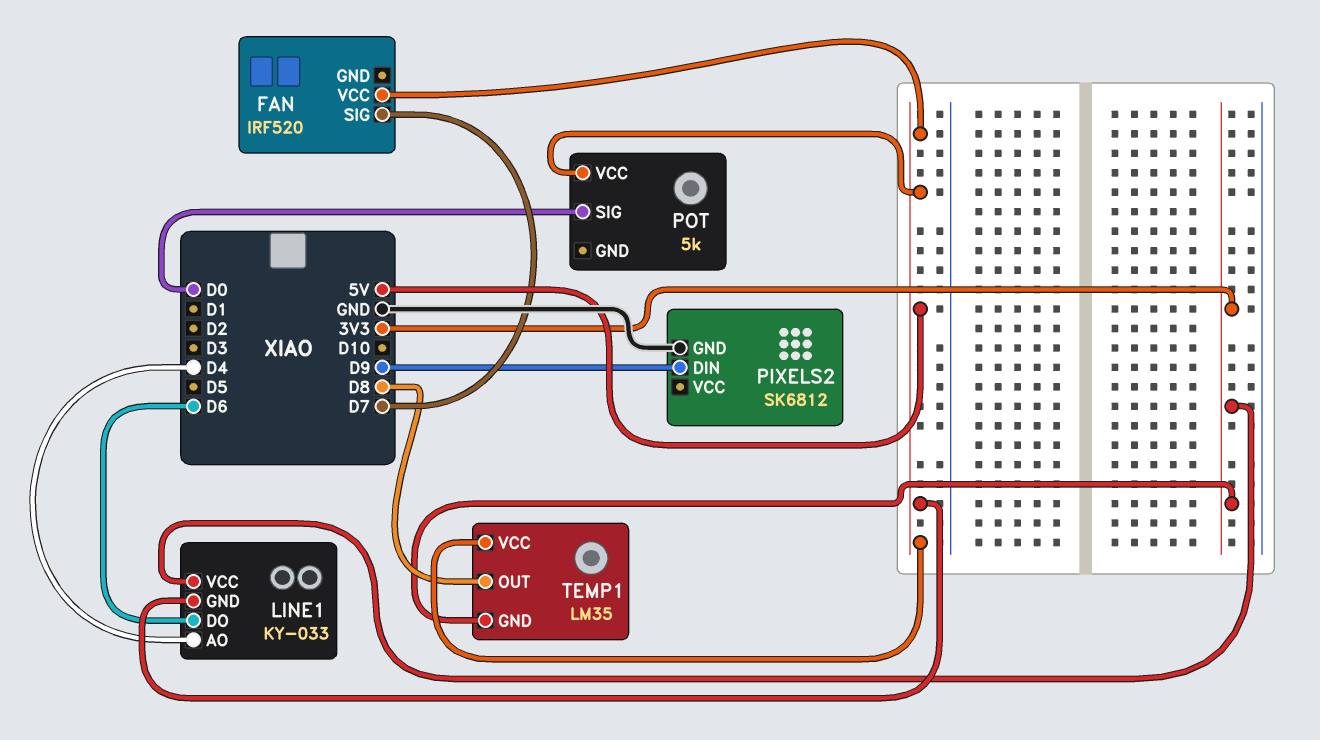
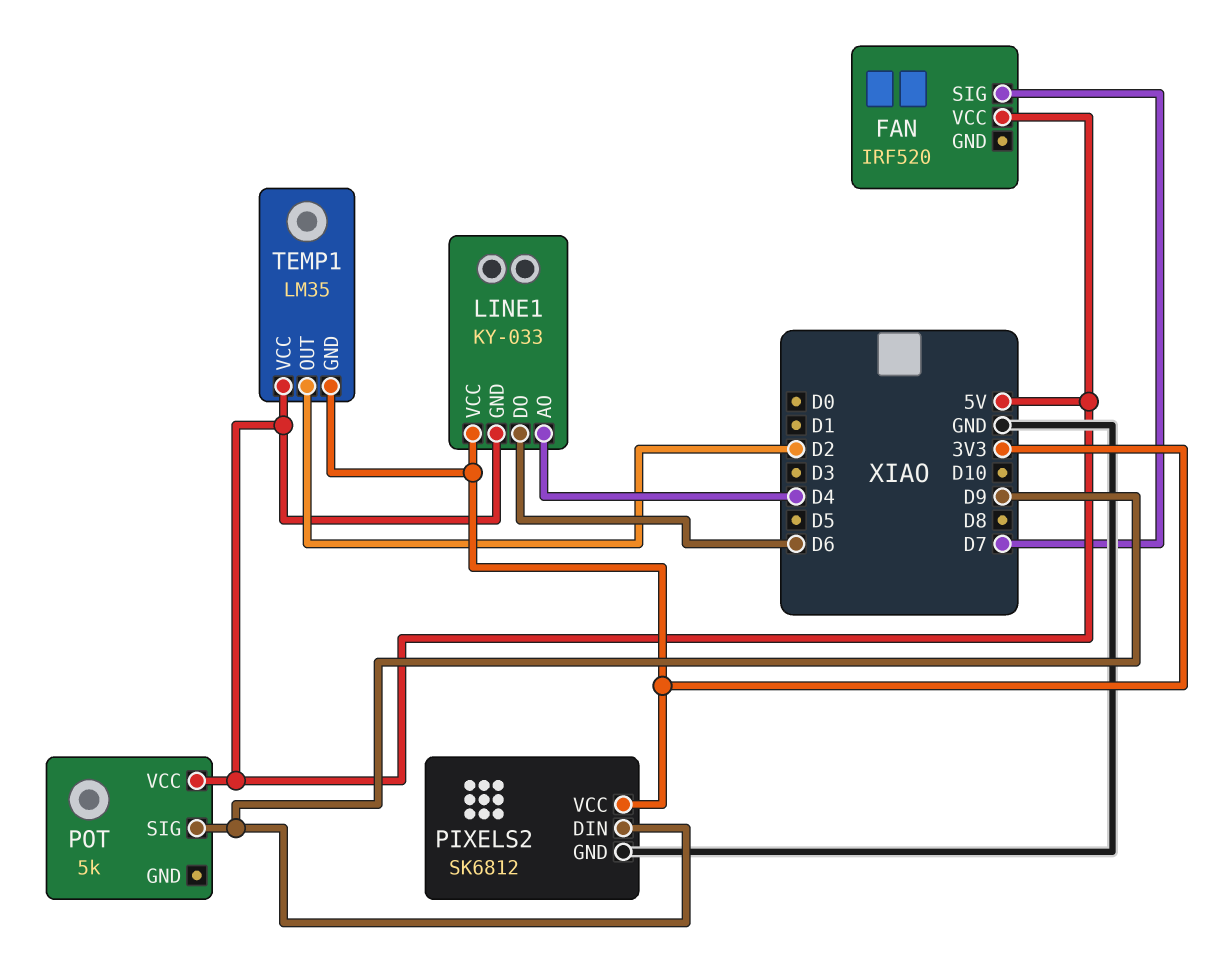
PIXELS2 pin VCC: none -> 3V3
POT pin SIG: D0 -> D9
TEMP1 pin OUT: D8 -> D2

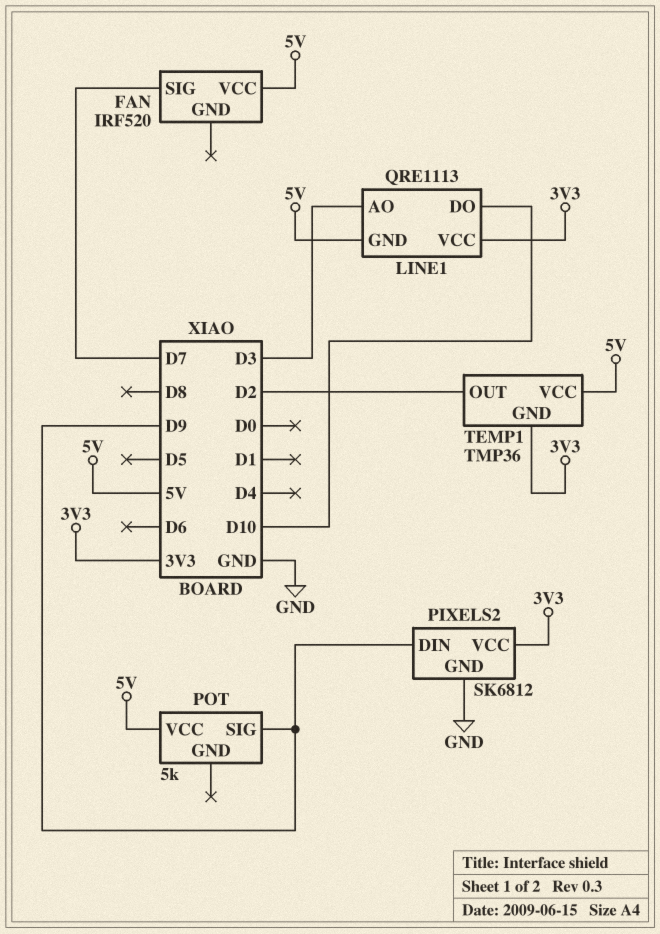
LINE1: KY-033 -> QRE1113
LINE1 pin AO: D4 -> D3
LINE1 pin DO: D6 -> D10
TEMP1: LM35 -> TMP36

